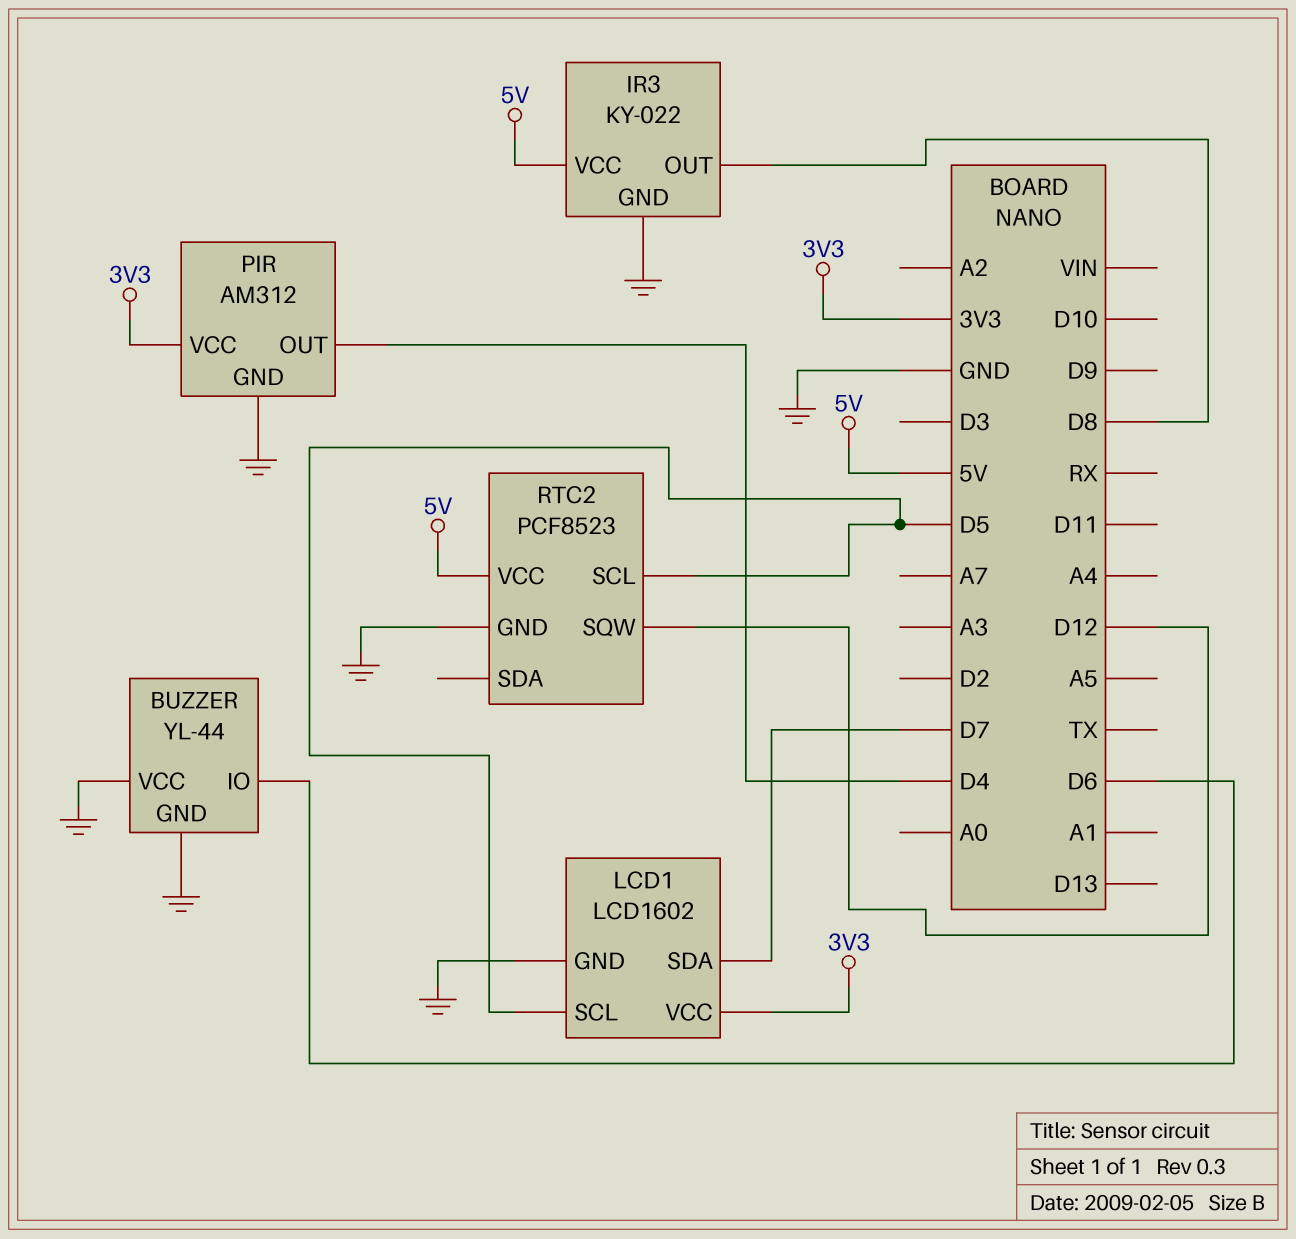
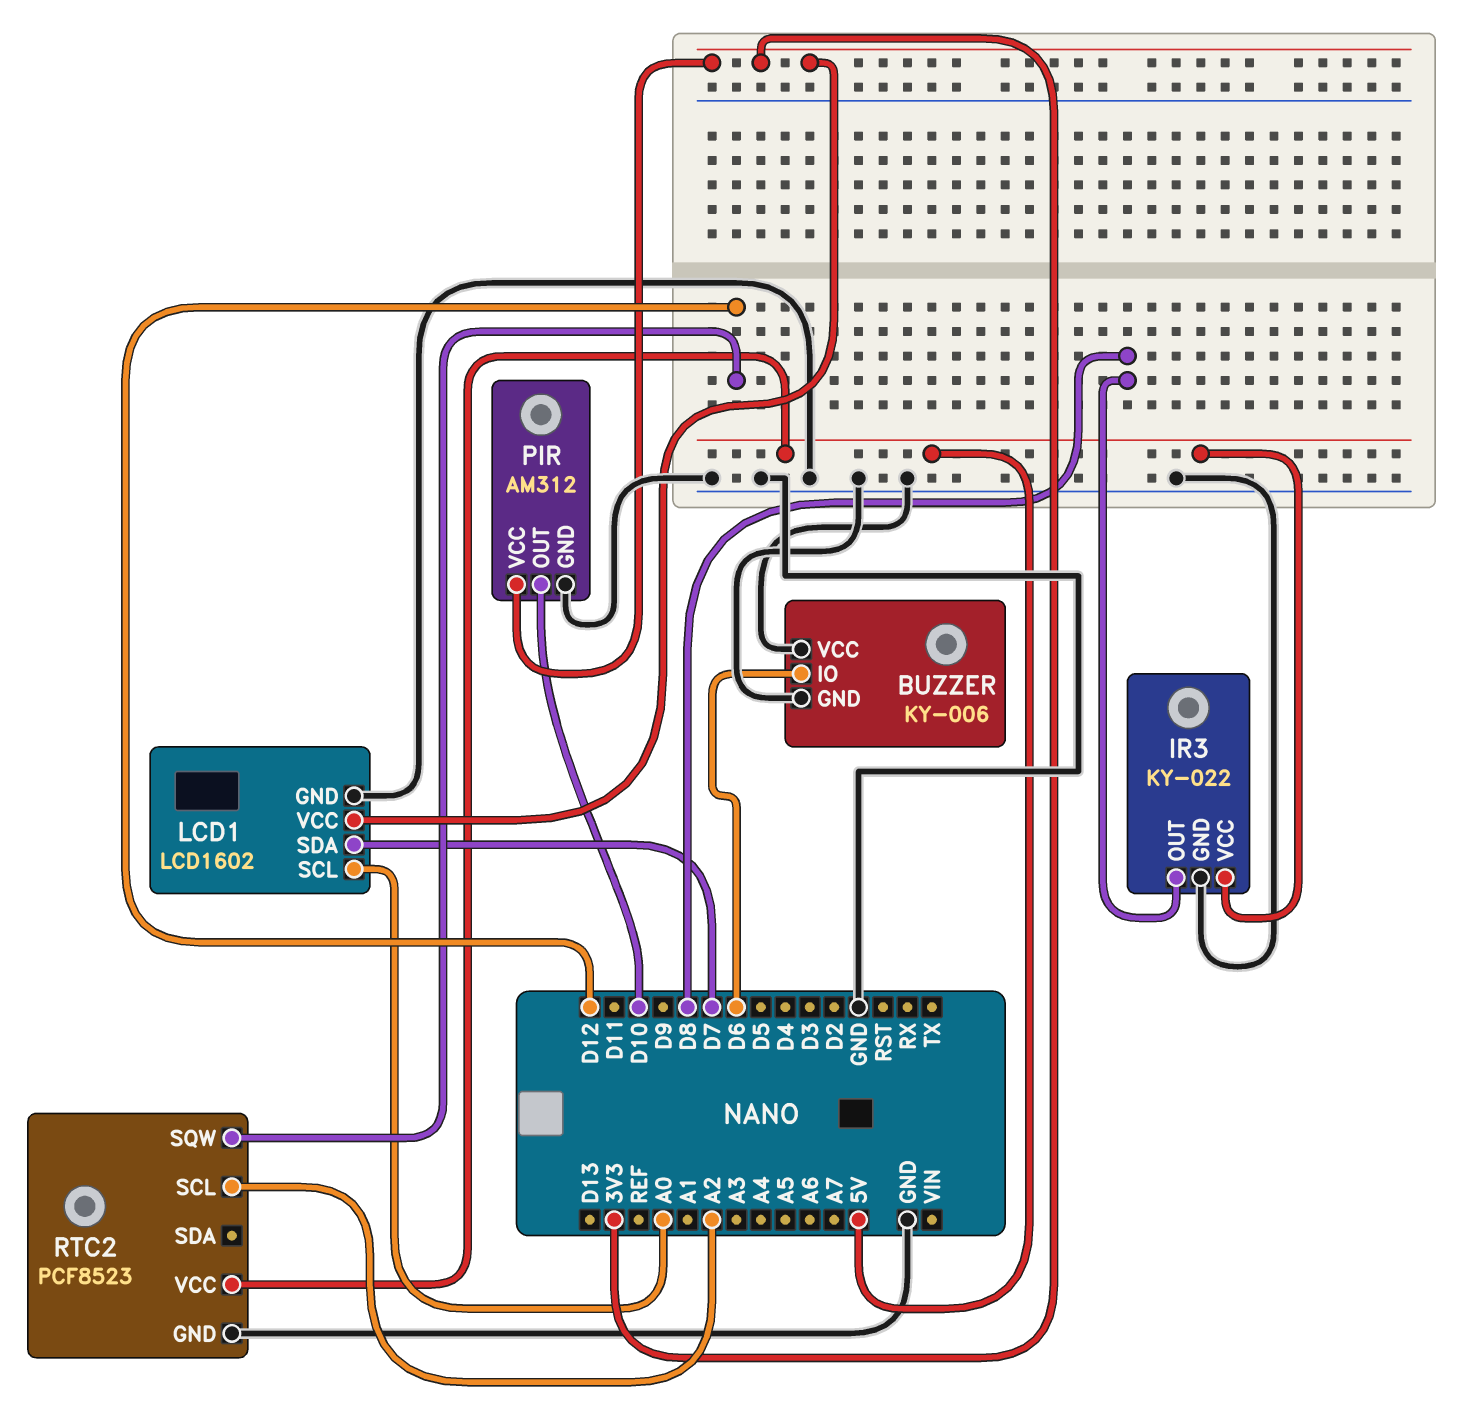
BUZZER: YL-44 -> KY-006
LCD1 pin SCL: D5 -> A0
PIR pin OUT: D4 -> D10
RTC2 pin SCL: D5 -> A2

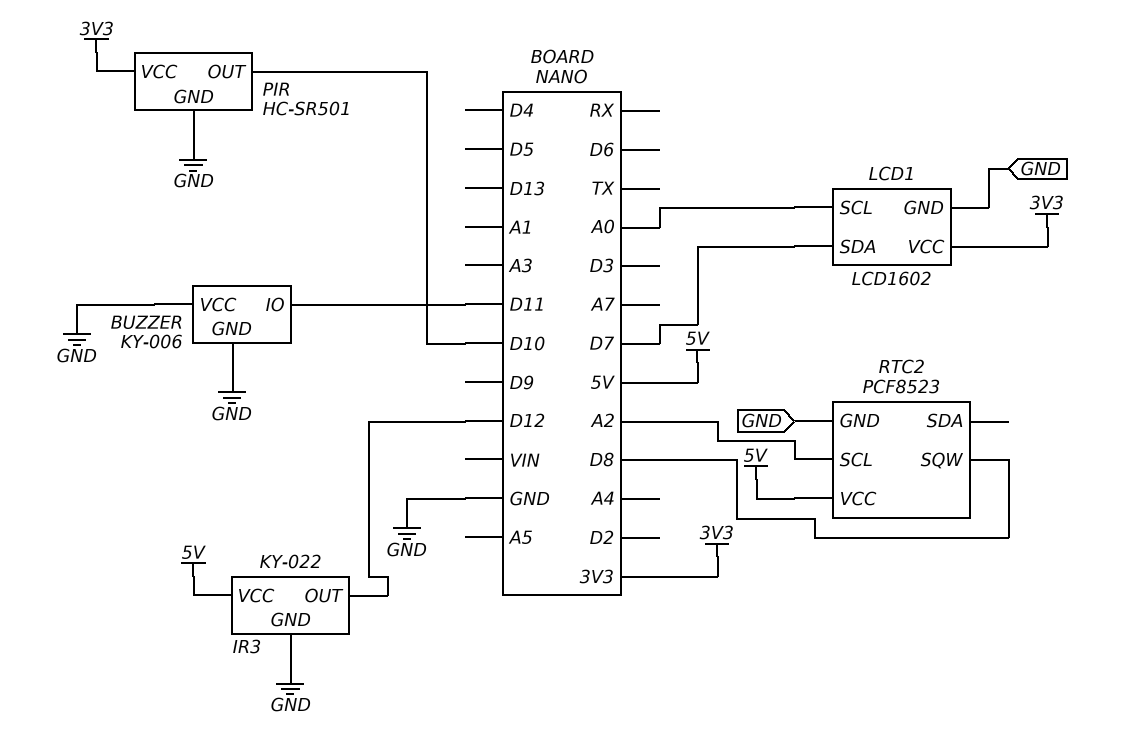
BUZZER pin IO: D6 -> D11
IR3 pin OUT: D8 -> D12
PIR: AM312 -> HC-SR501
RTC2 pin SQW: D12 -> D8

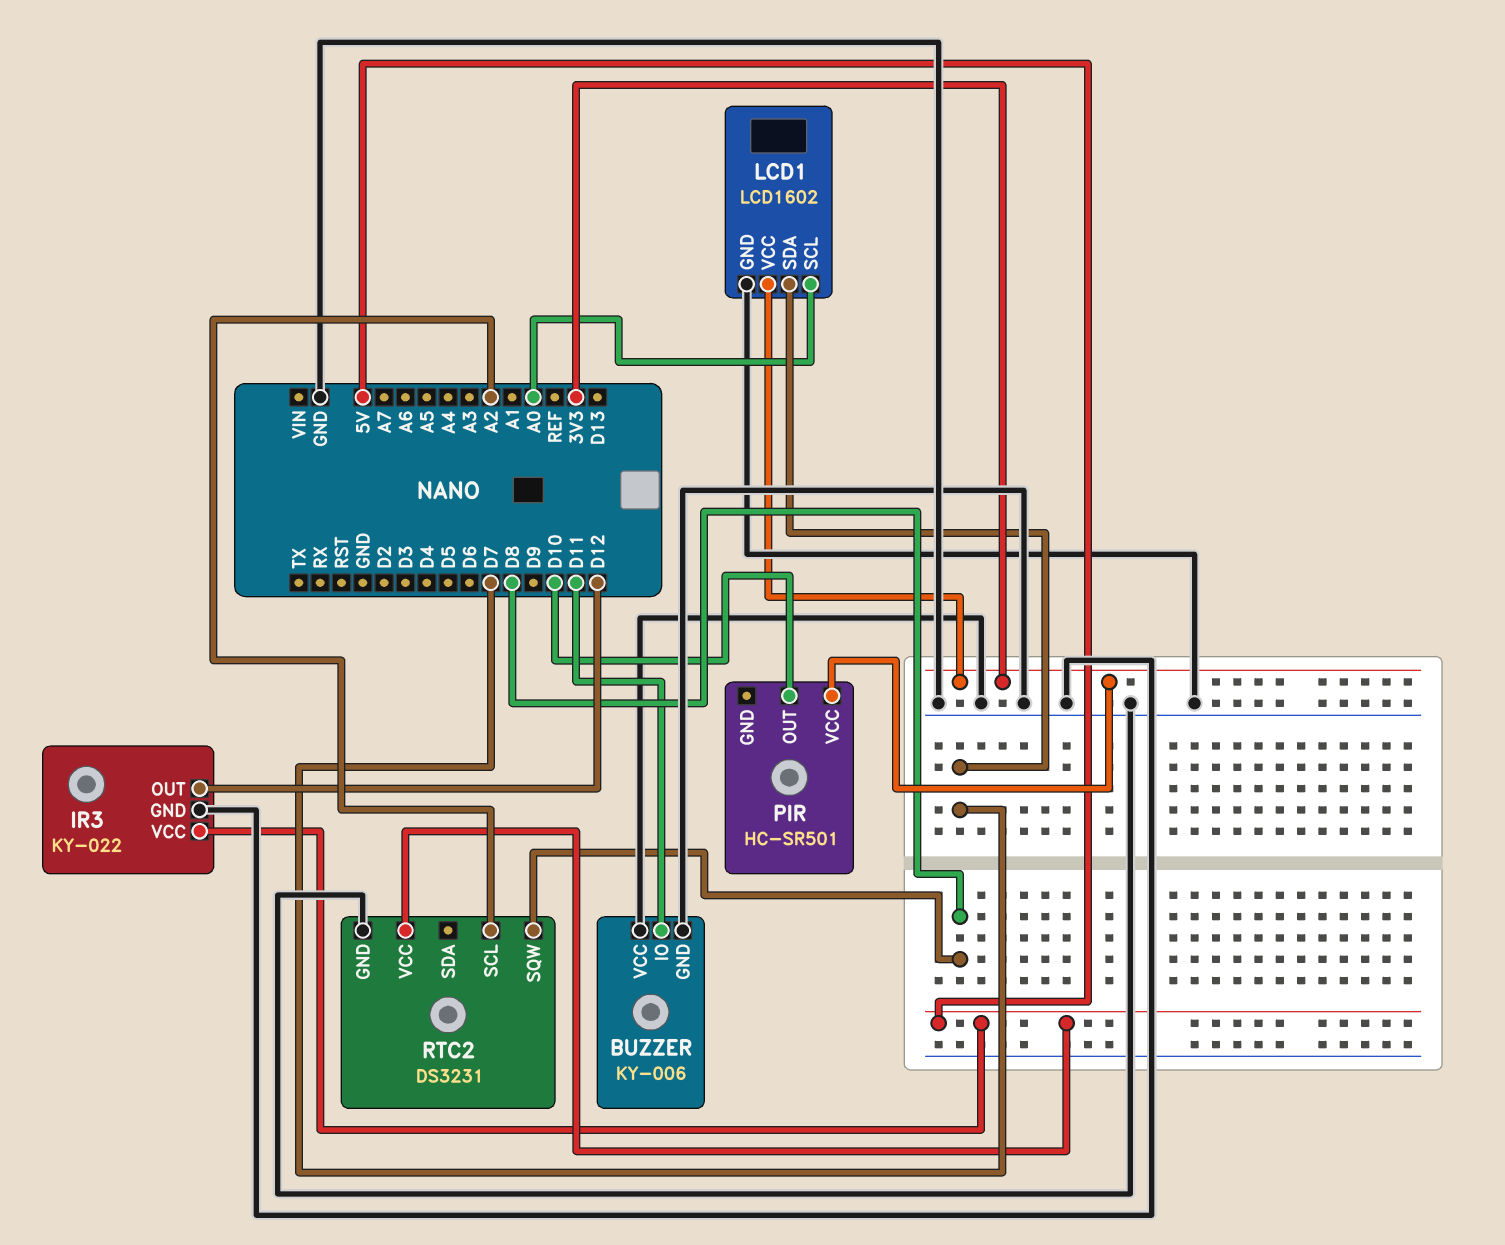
PIR pin GND: GND -> none
RTC2: PCF8523 -> DS3231

